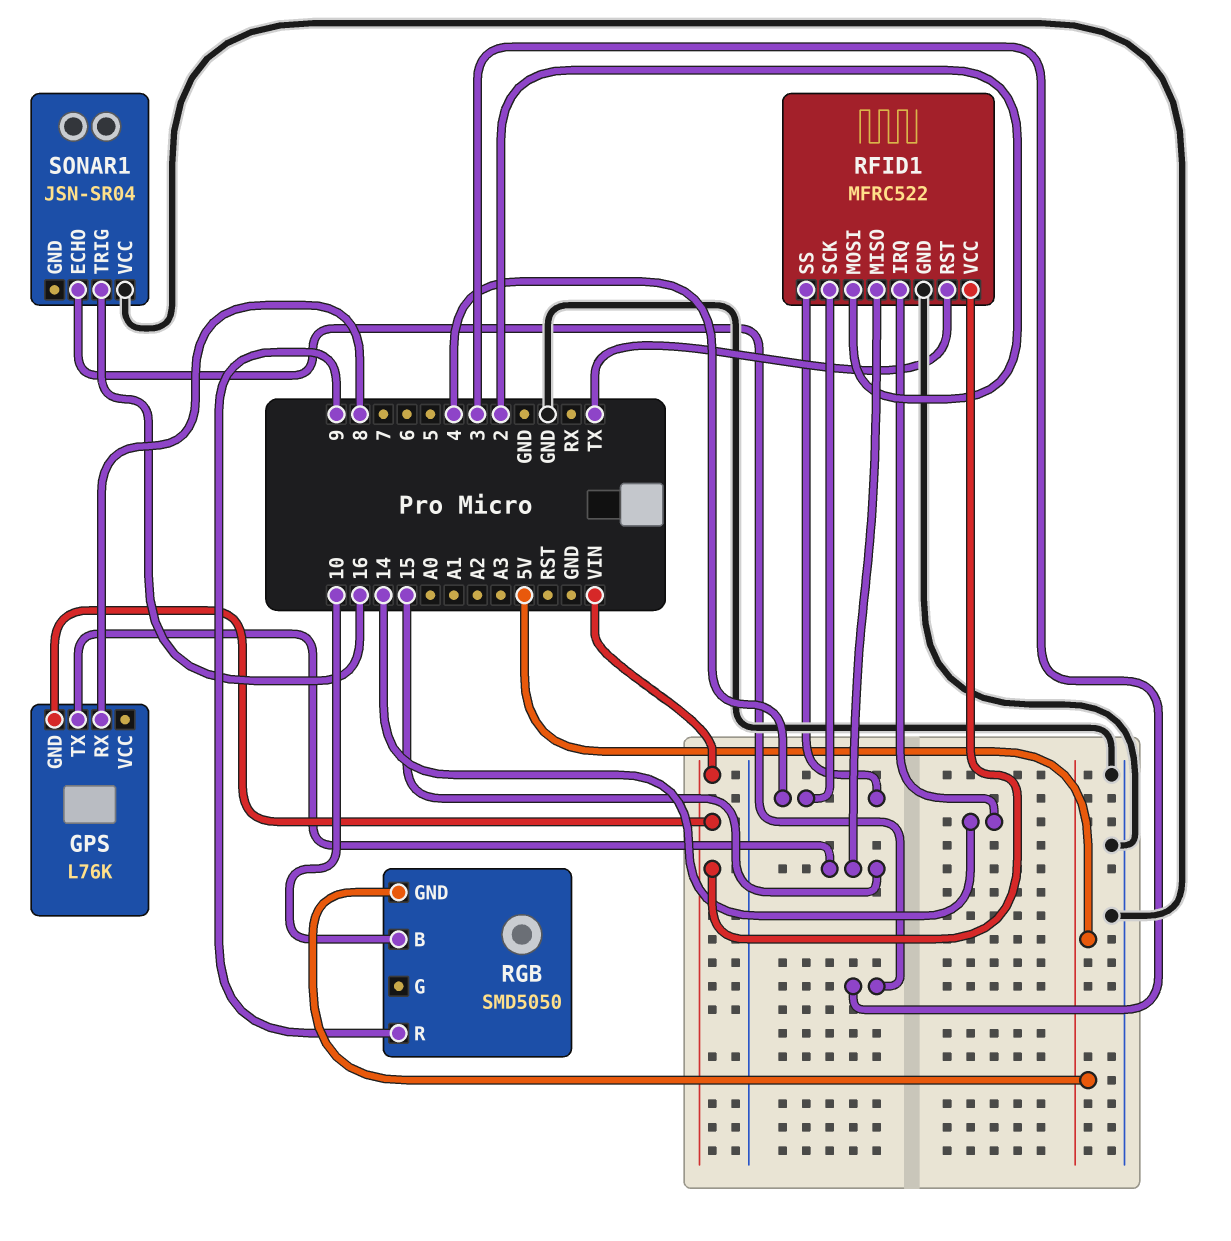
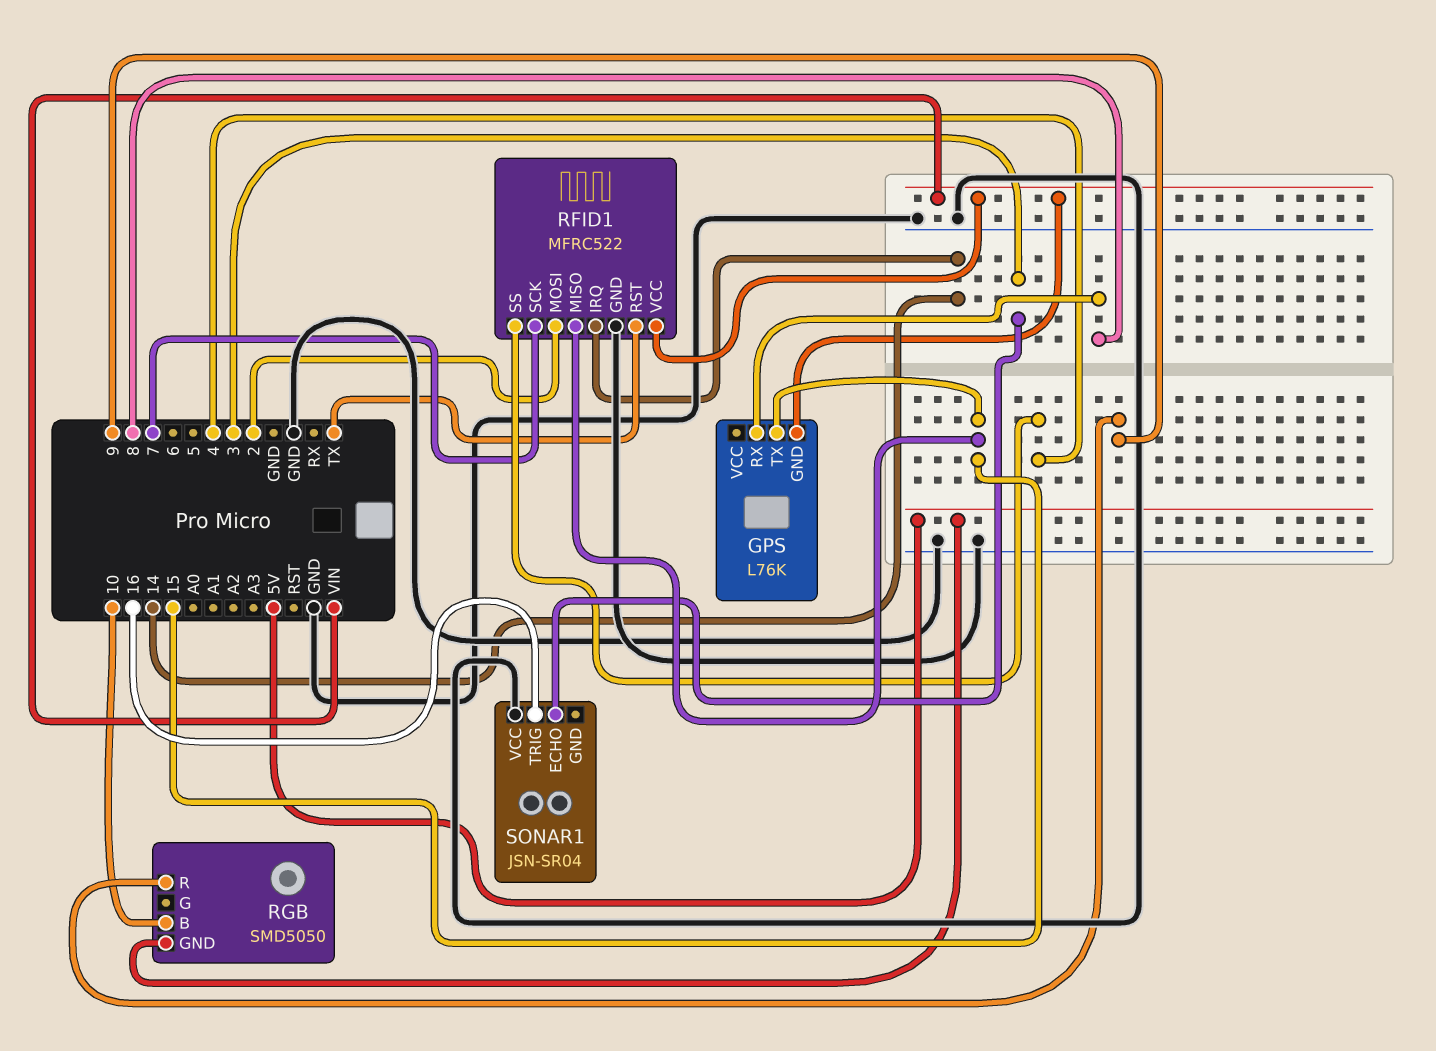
RFID1 pin SCK: 4 -> 7

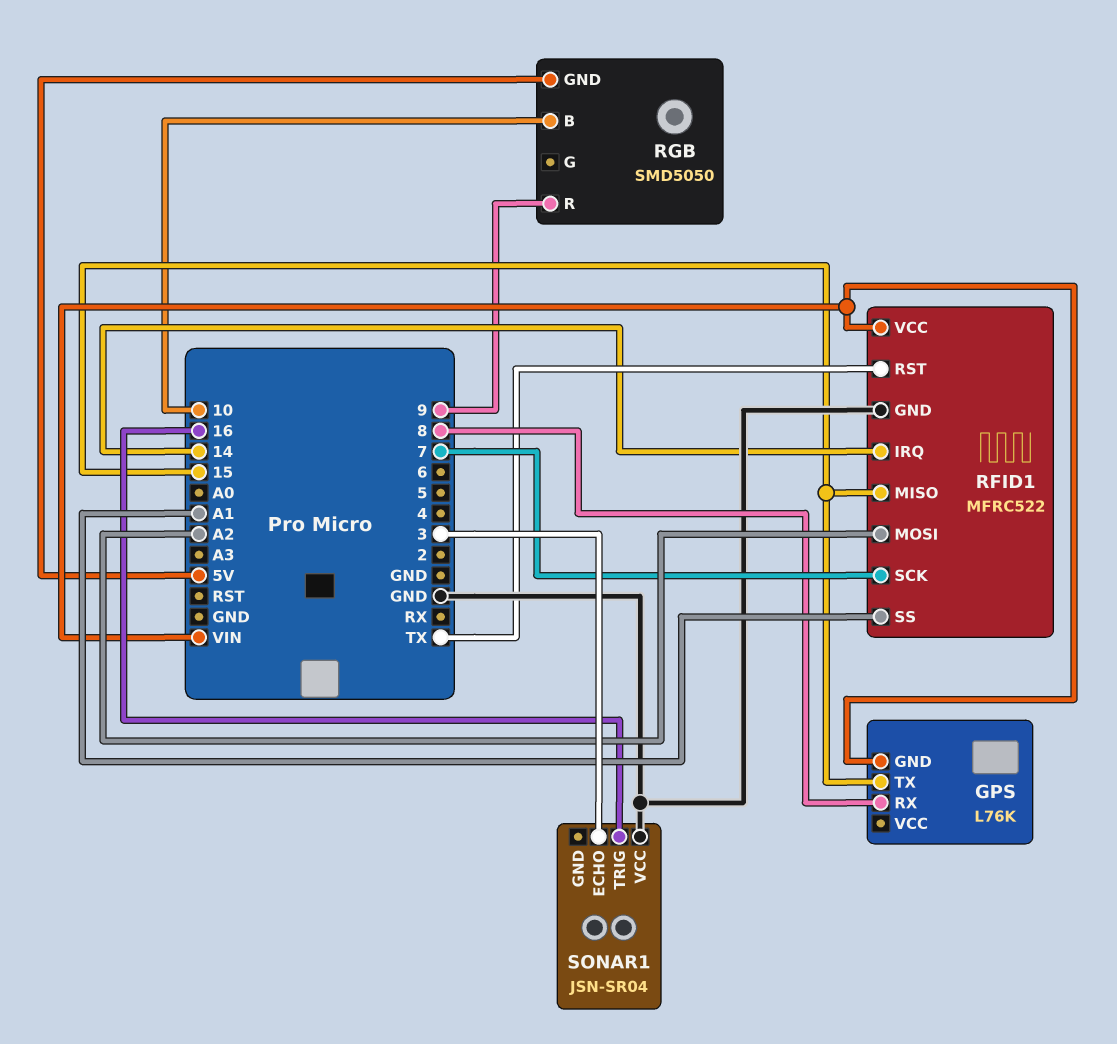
RFID1 pin MOSI: 2 -> A2
RFID1 pin SS: 4 -> A1

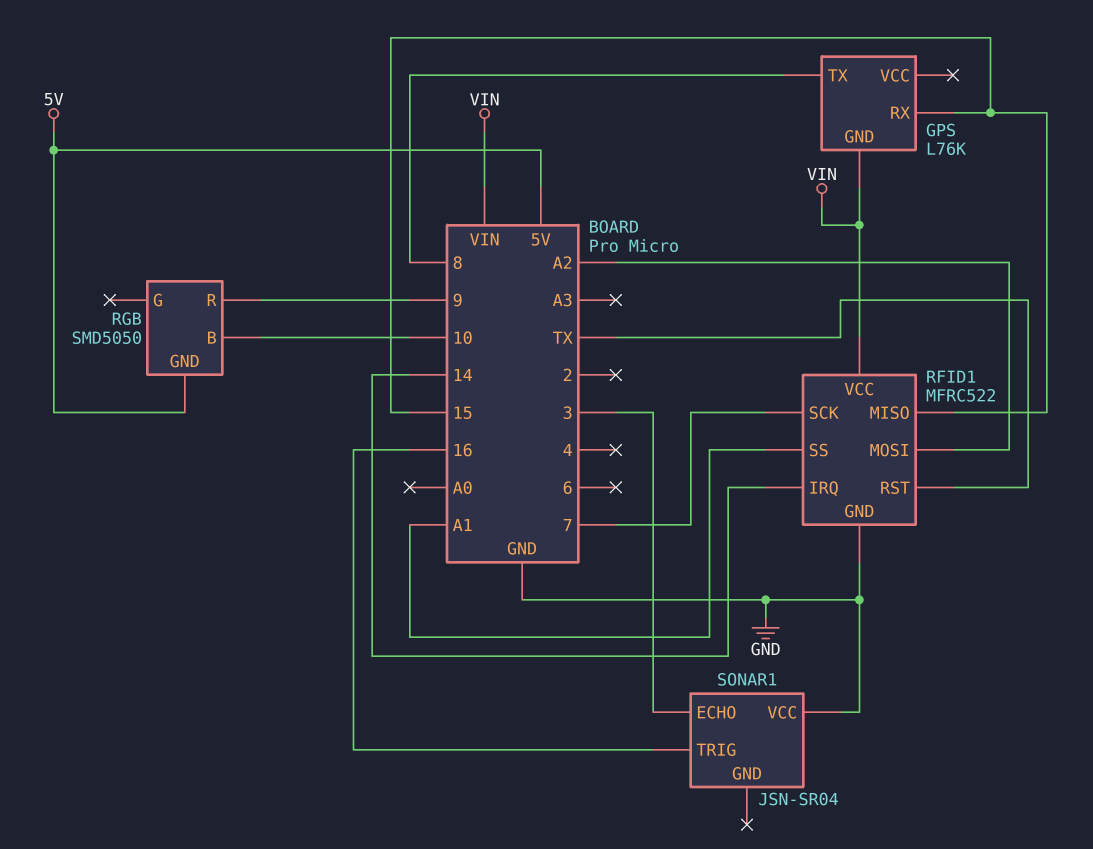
GPS pin RX: 8 -> 15
GPS pin TX: 15 -> 8

